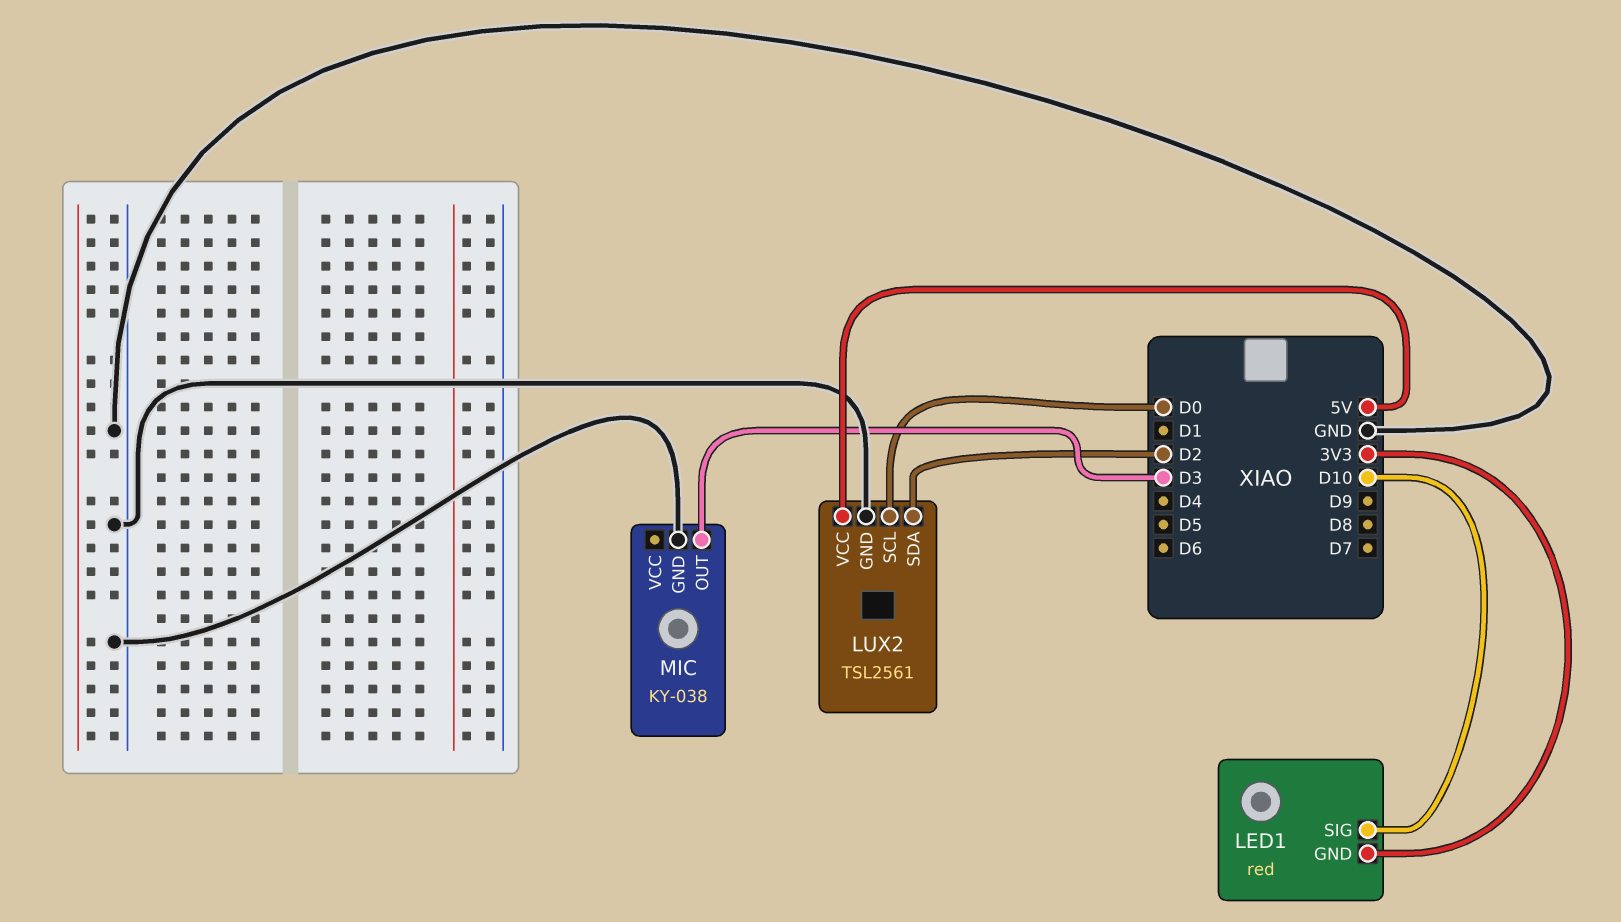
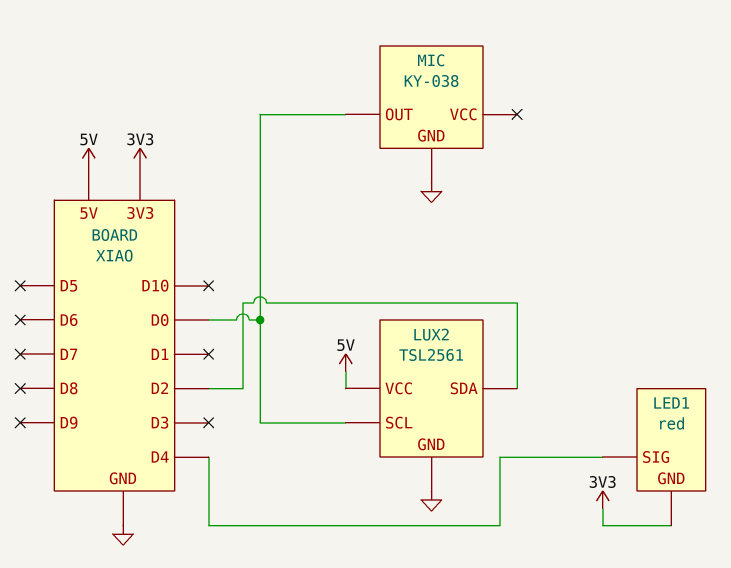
LED1 pin SIG: D10 -> D4
MIC pin OUT: D3 -> D0

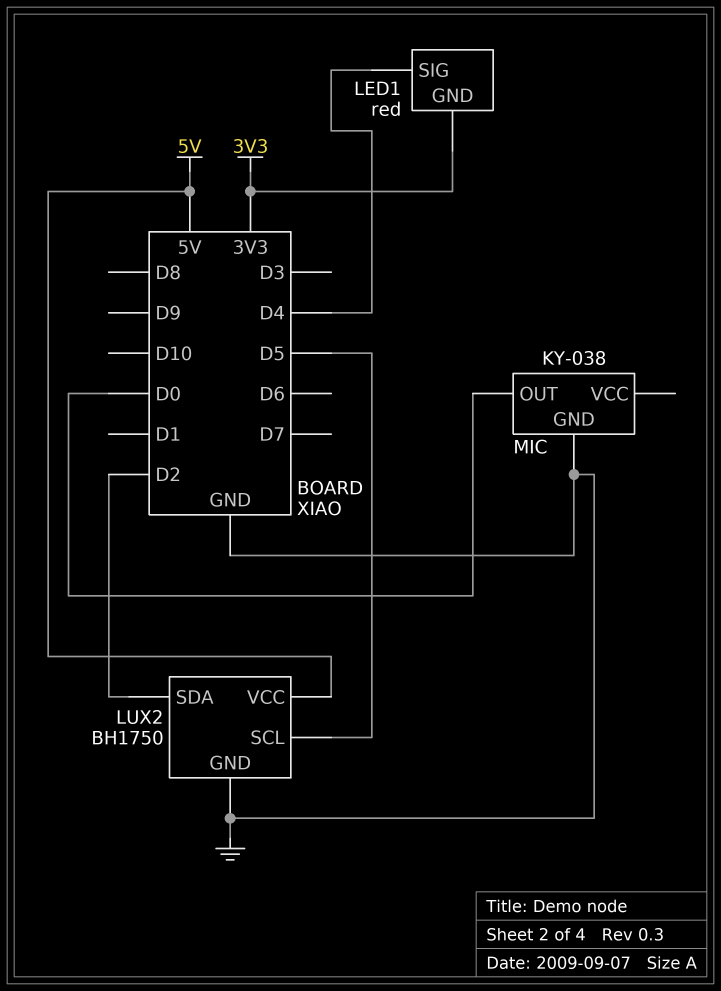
LUX2: TSL2561 -> BH1750
LUX2 pin SCL: D0 -> D5

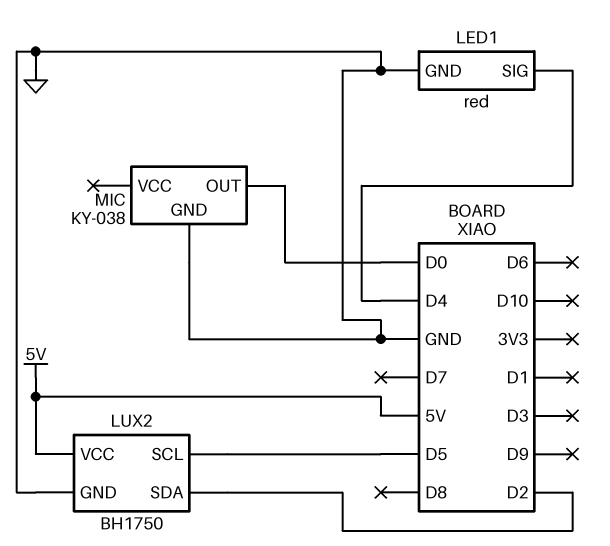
LED1 pin GND: 3V3 -> GND

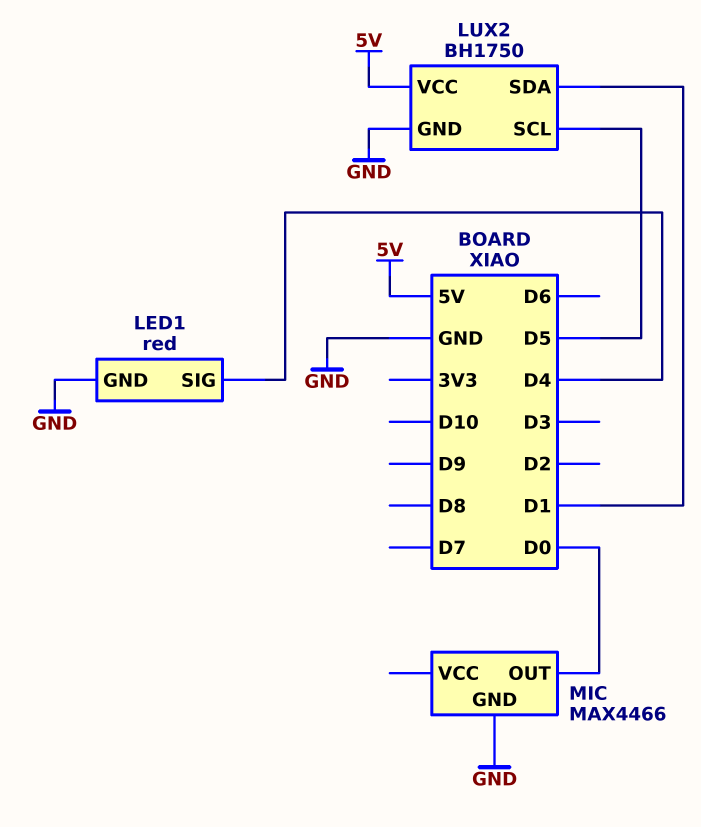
LUX2 pin SDA: D2 -> D1
MIC: KY-038 -> MAX4466

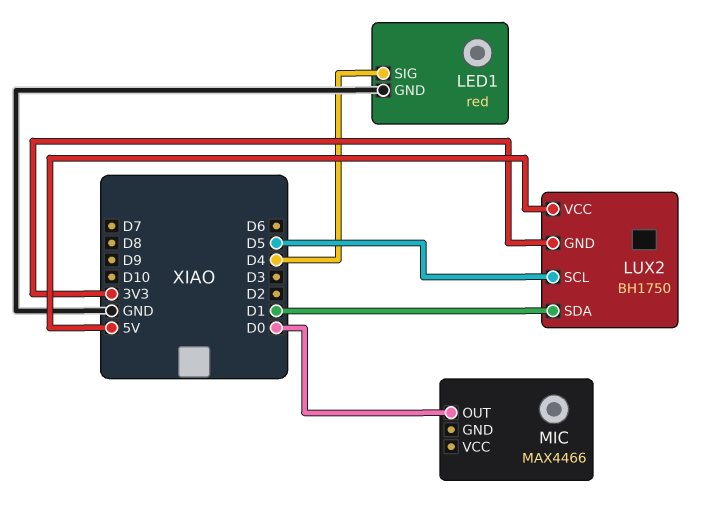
LUX2 pin GND: GND -> 3V3
MIC pin GND: GND -> none

